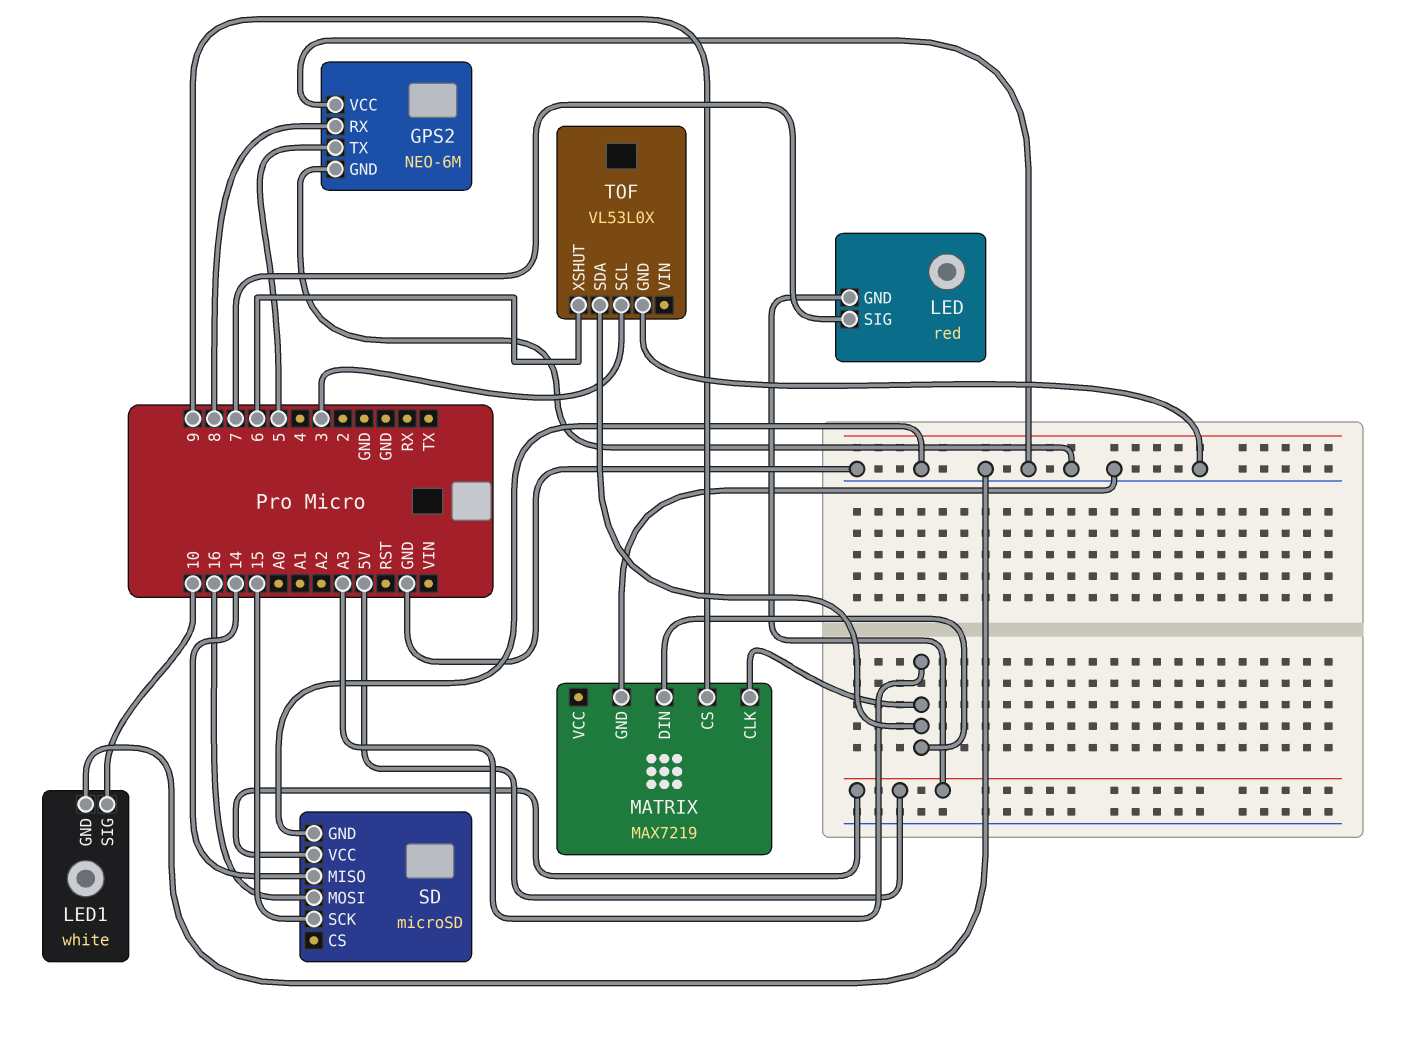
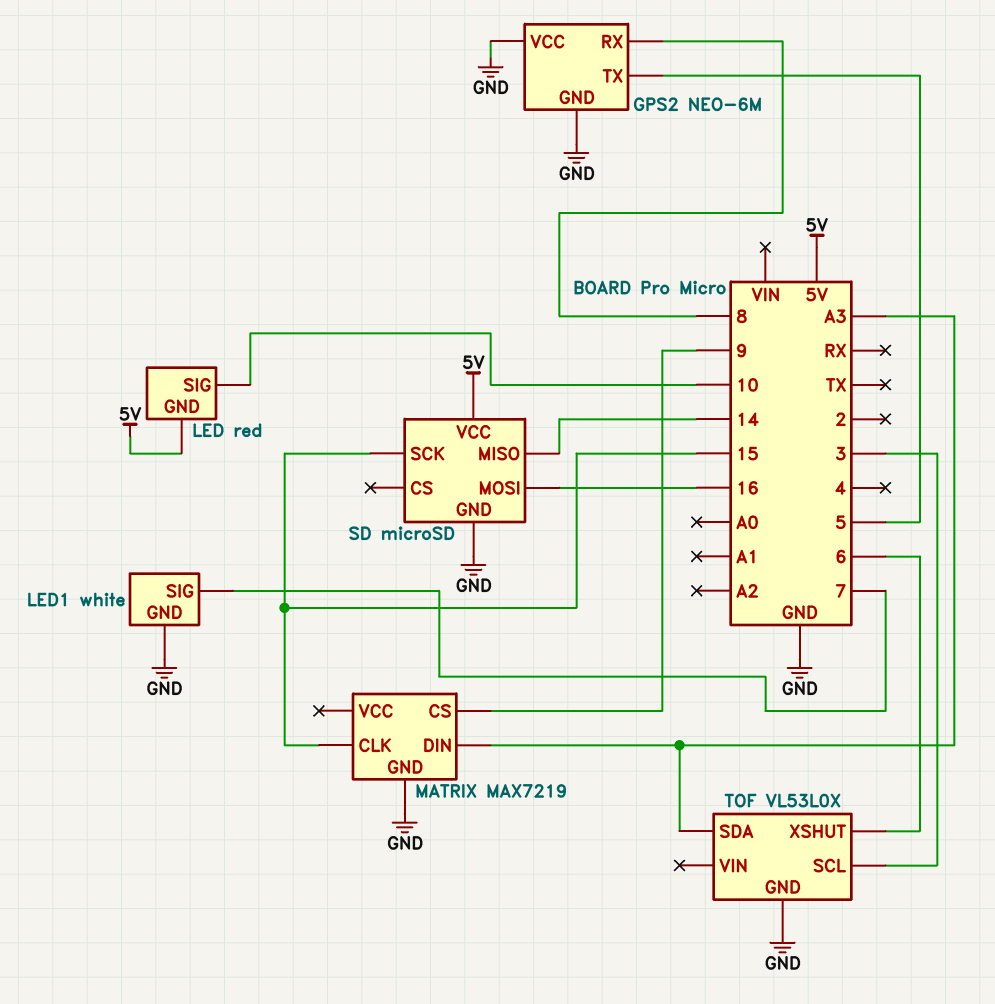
LED pin SIG: 7 -> 10
LED1 pin SIG: 10 -> 7
MATRIX pin CLK: A3 -> 15

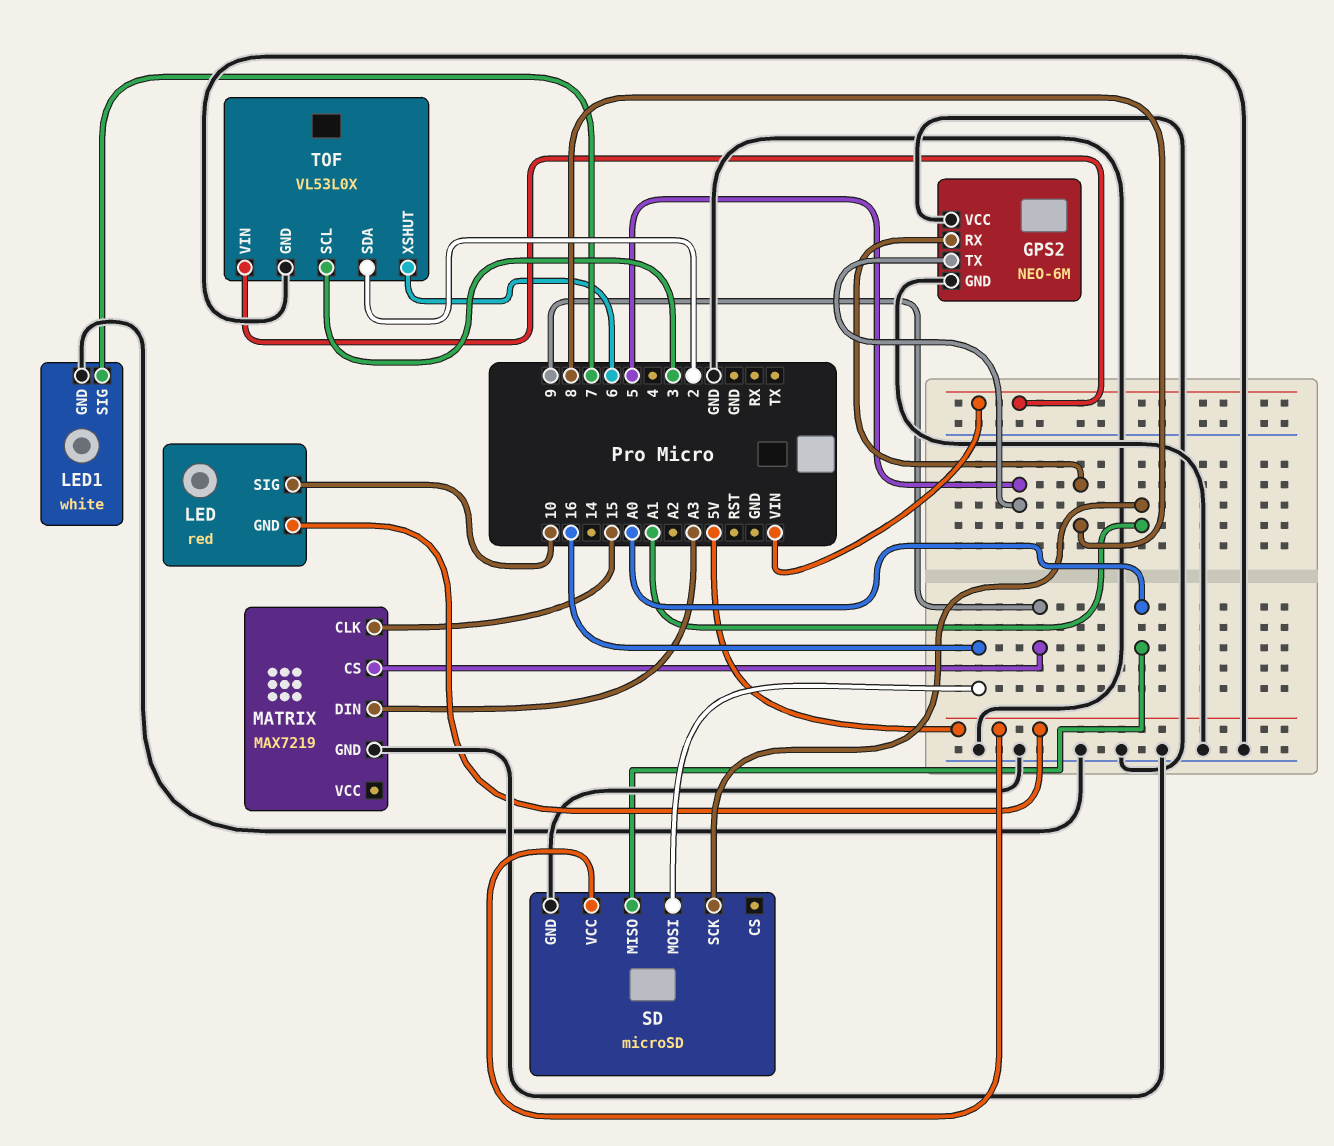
SD pin MISO: 14 -> A0
SD pin SCK: 15 -> A1
TOF pin SDA: A3 -> 2
TOF pin VIN: none -> VIN

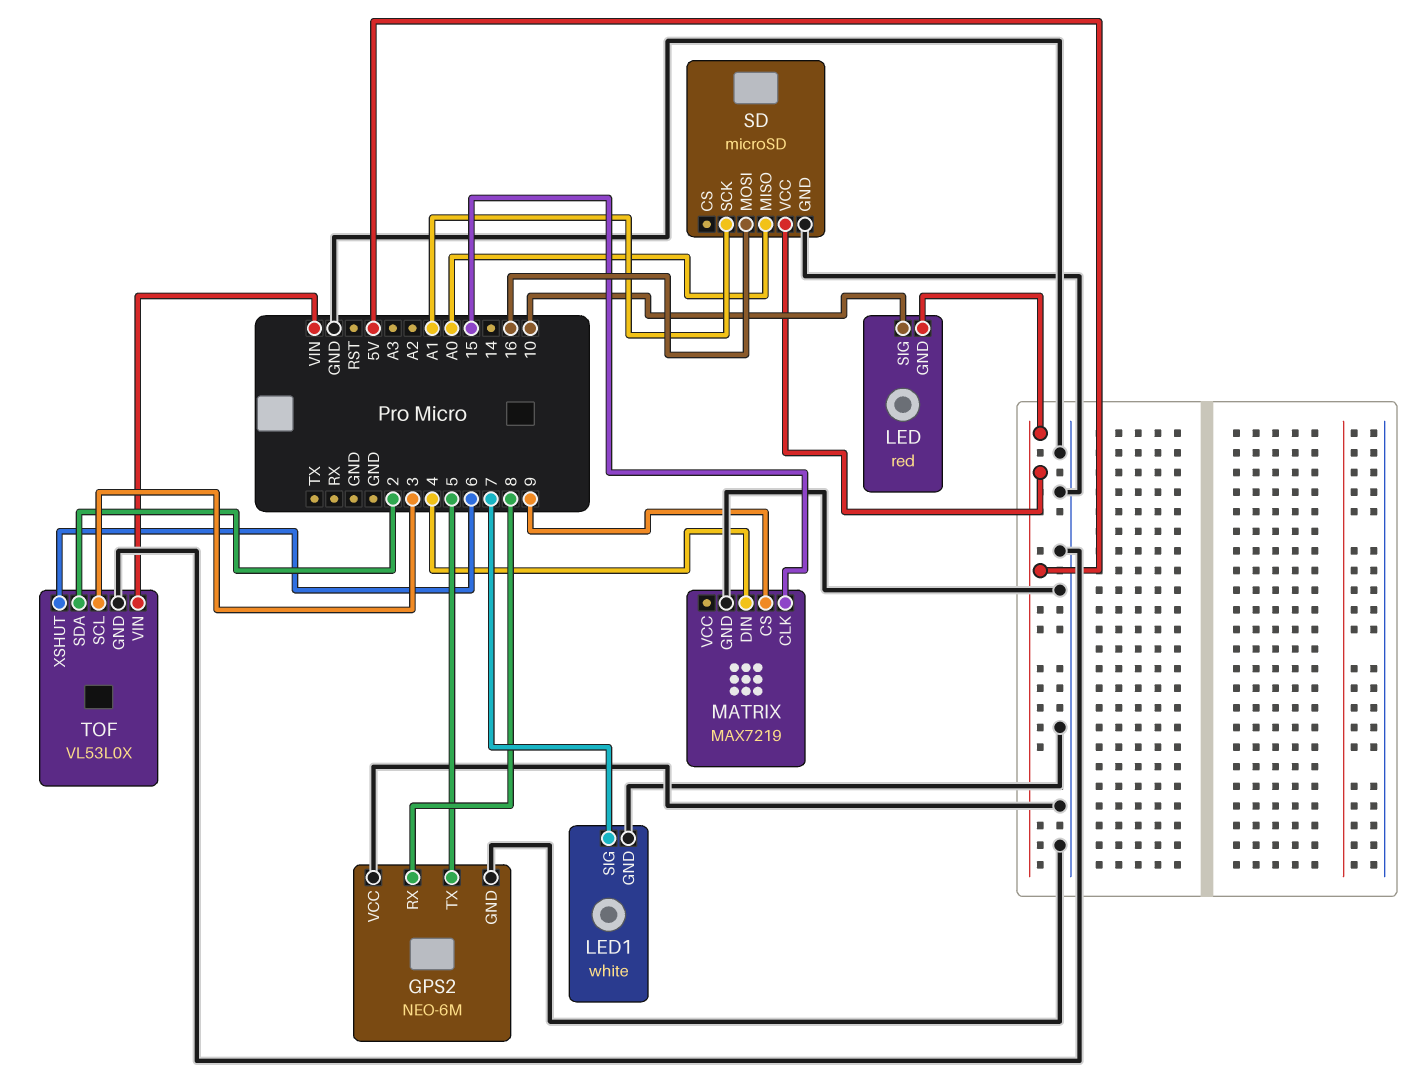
MATRIX pin DIN: A3 -> 4

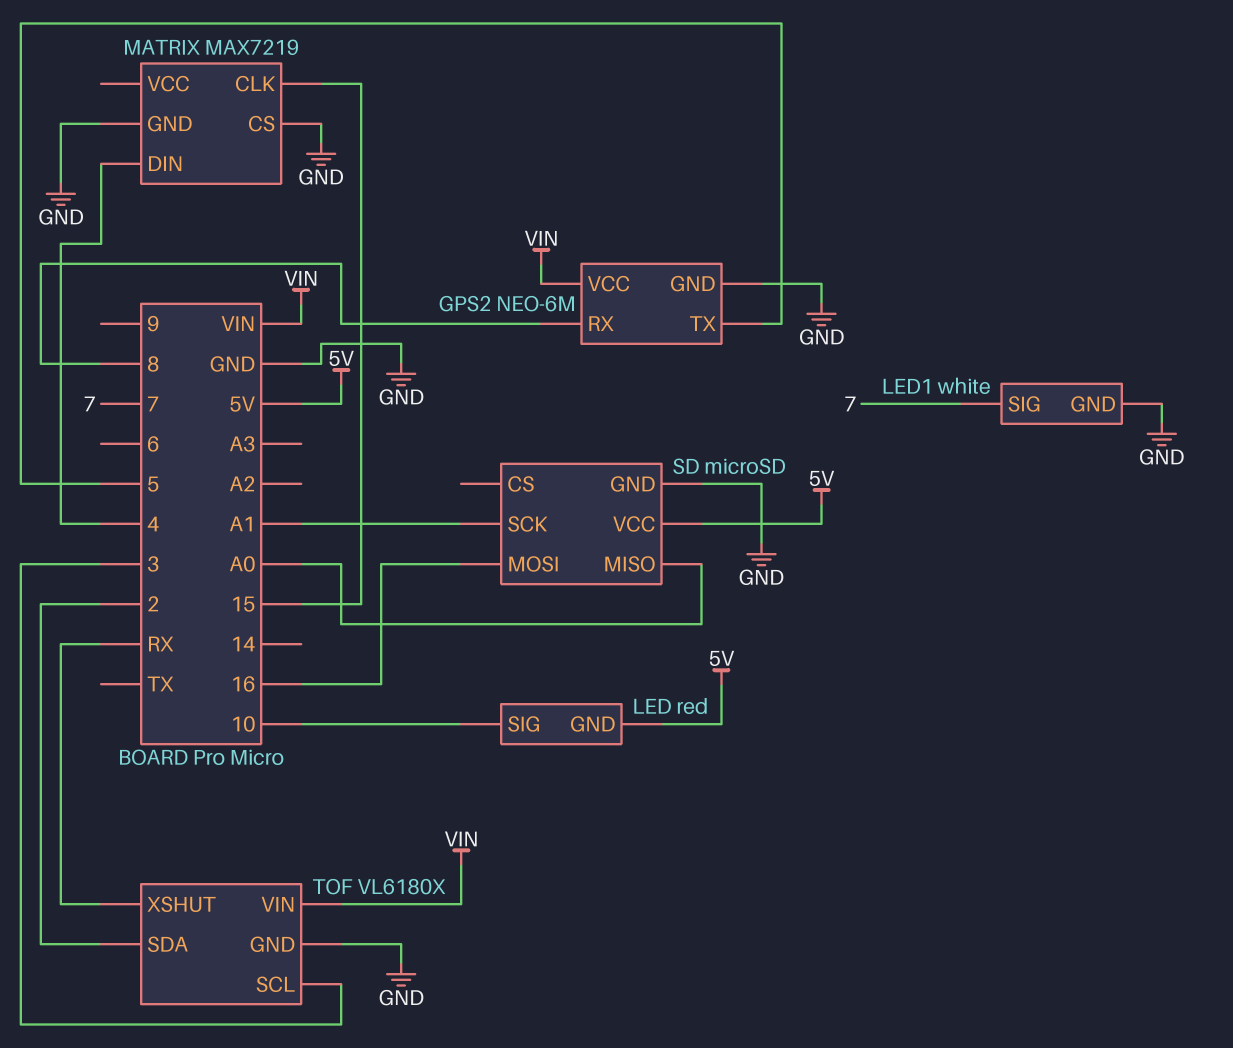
GPS2 pin VCC: GND -> VIN
MATRIX pin CS: 9 -> GND
TOF: VL53L0X -> VL6180X
TOF pin XSHUT: 6 -> RX

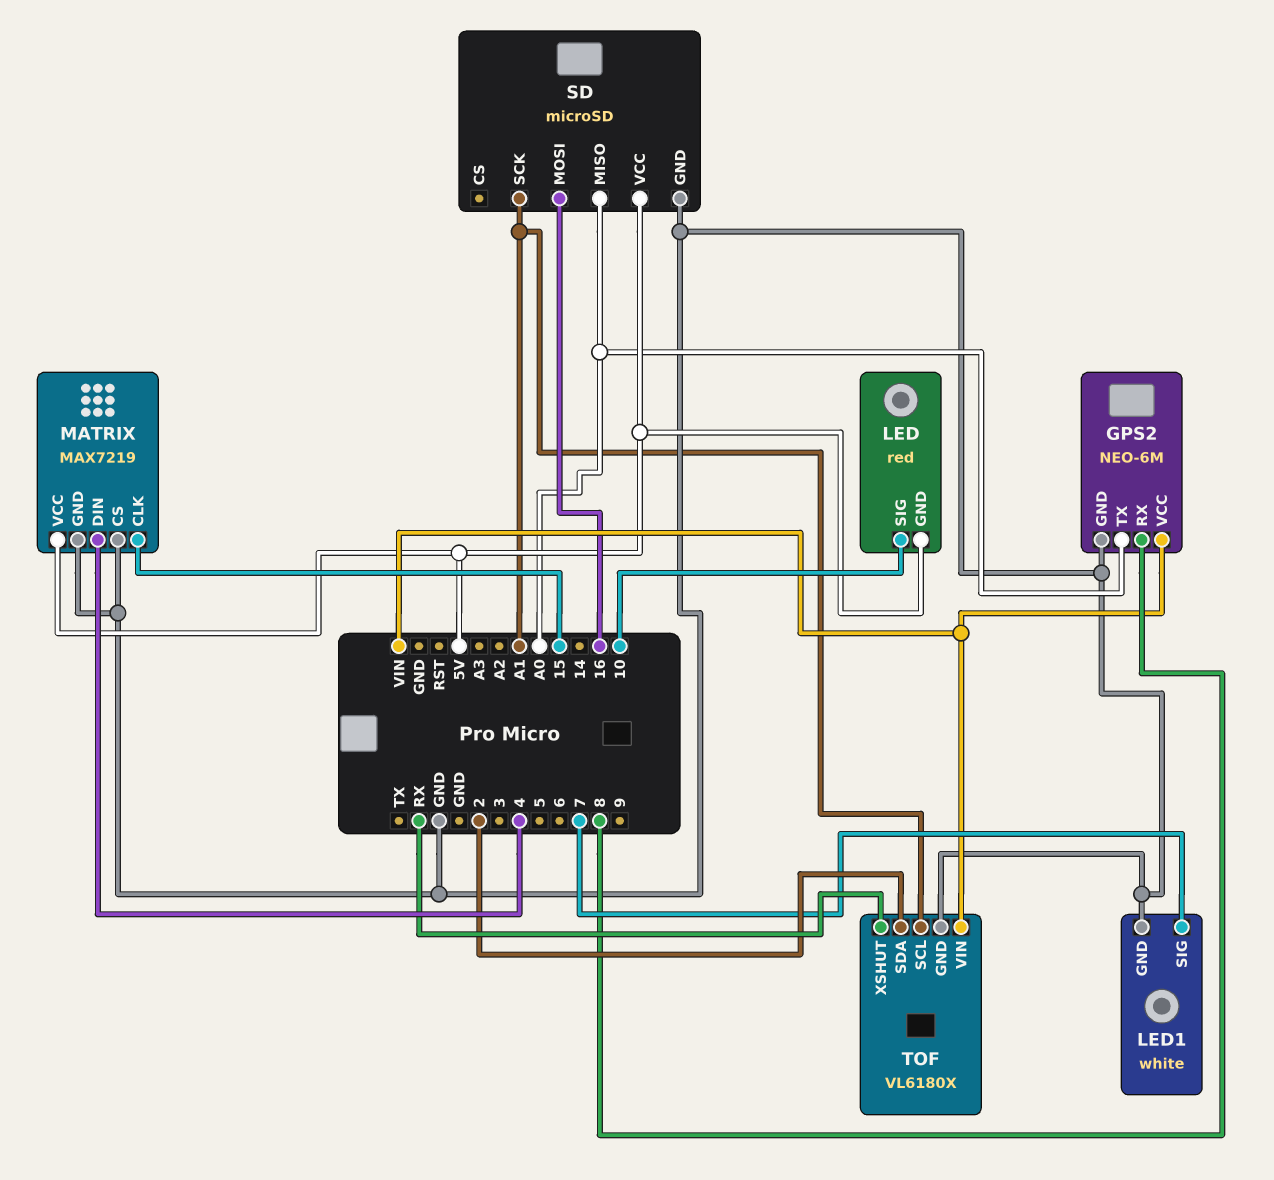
GPS2 pin TX: 5 -> A0
MATRIX pin VCC: none -> 5V
TOF pin SCL: 3 -> A1

